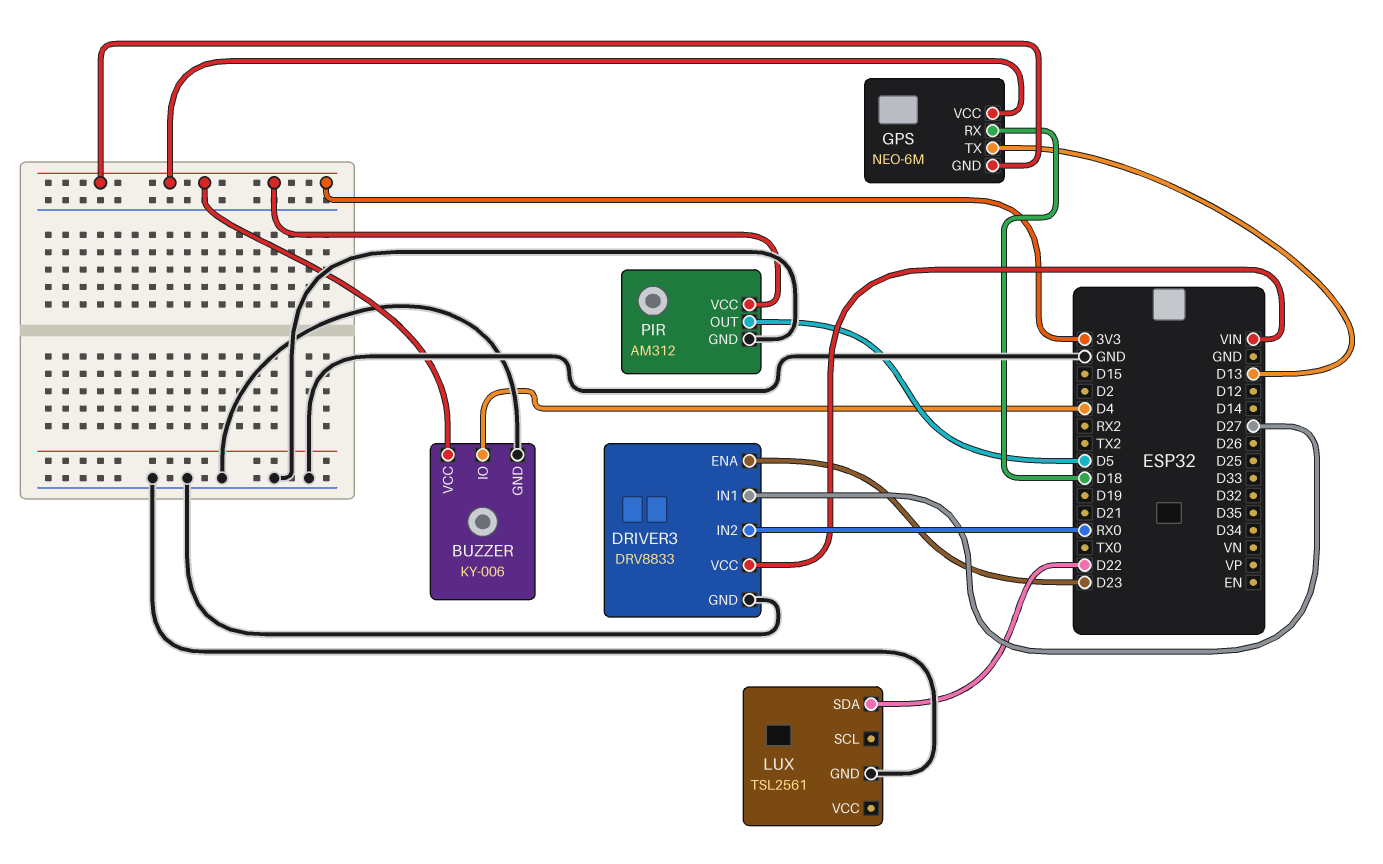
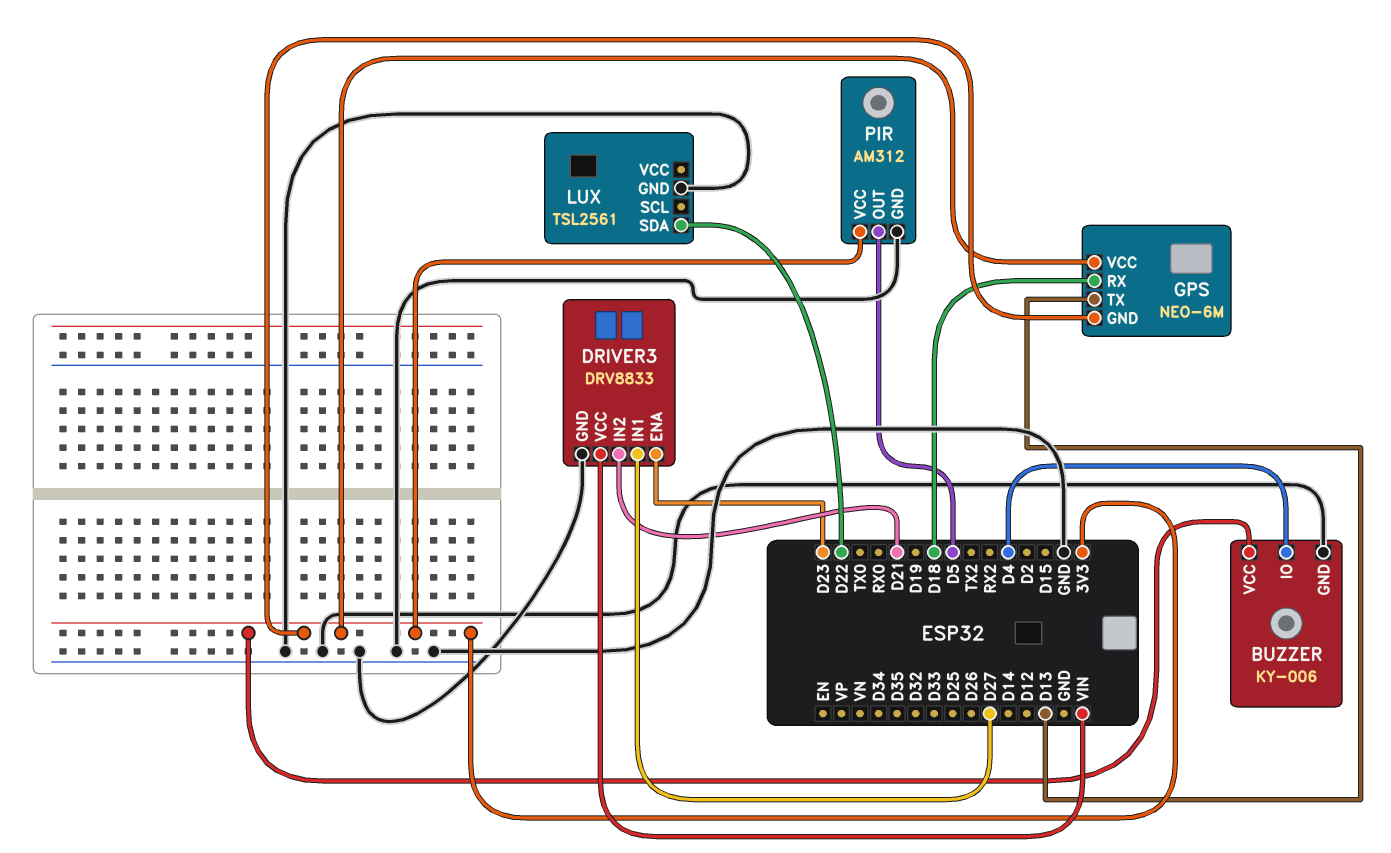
DRIVER3 pin IN2: RX0 -> D21

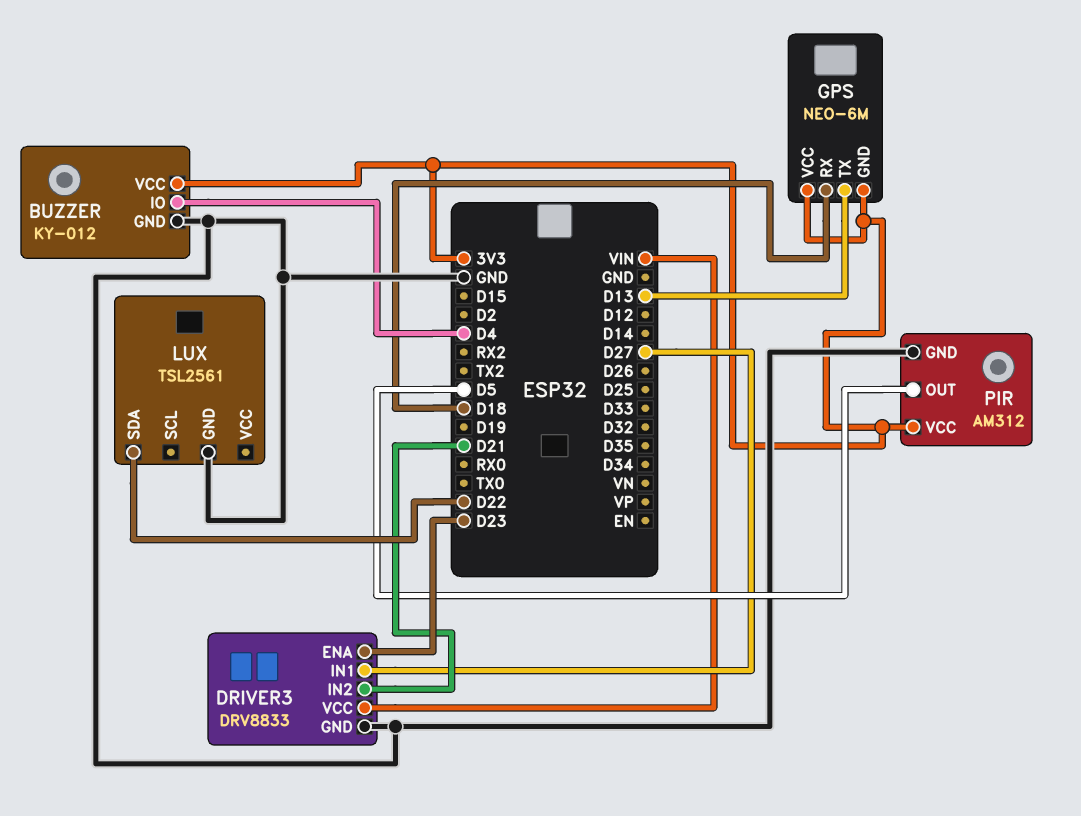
BUZZER: KY-006 -> KY-012

